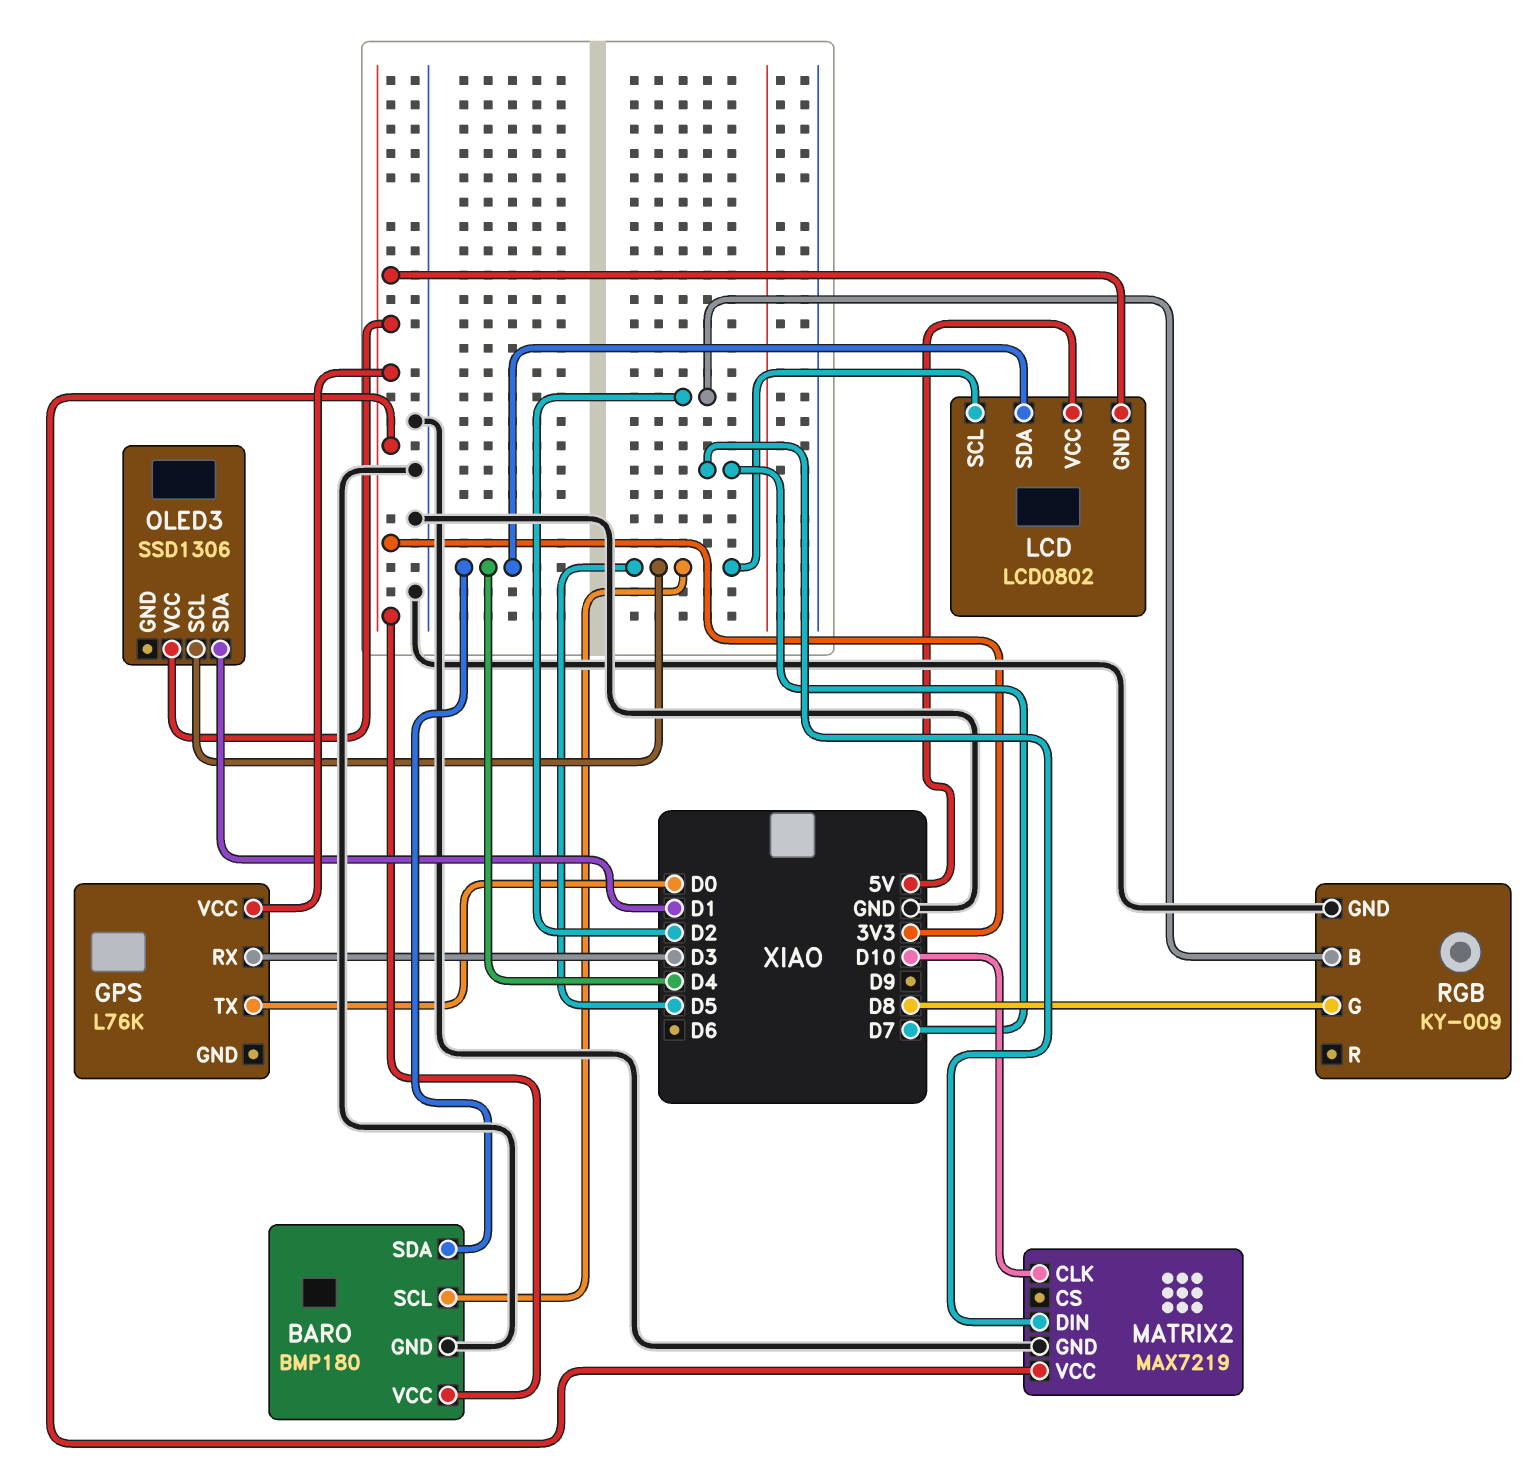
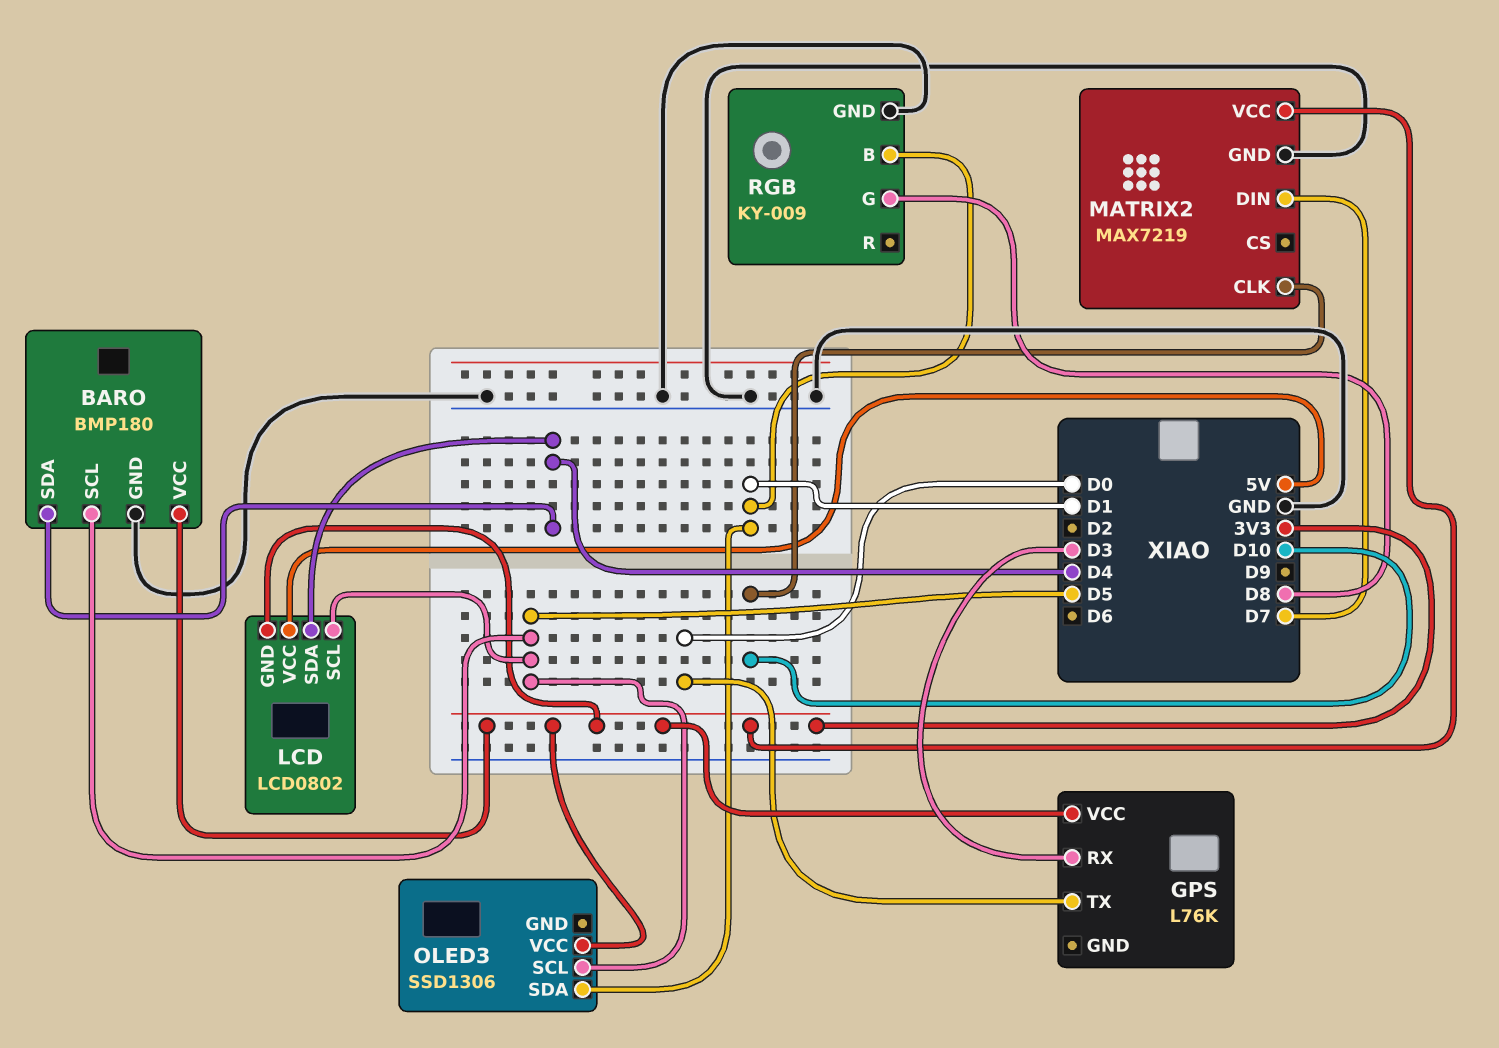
RGB pin B: D2 -> D1

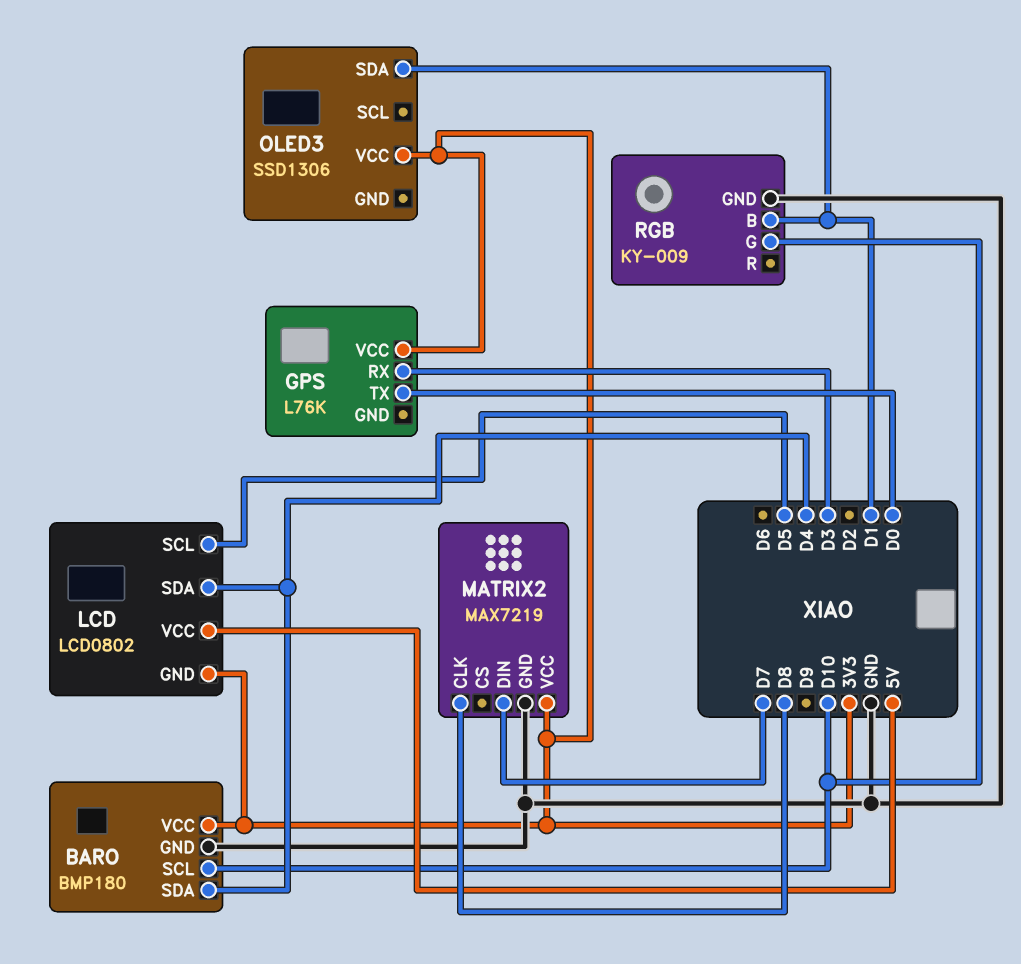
BARO pin SCL: D5 -> D10
MATRIX2 pin CLK: D10 -> D8
OLED3 pin SCL: D5 -> none
RGB pin G: D8 -> D10

